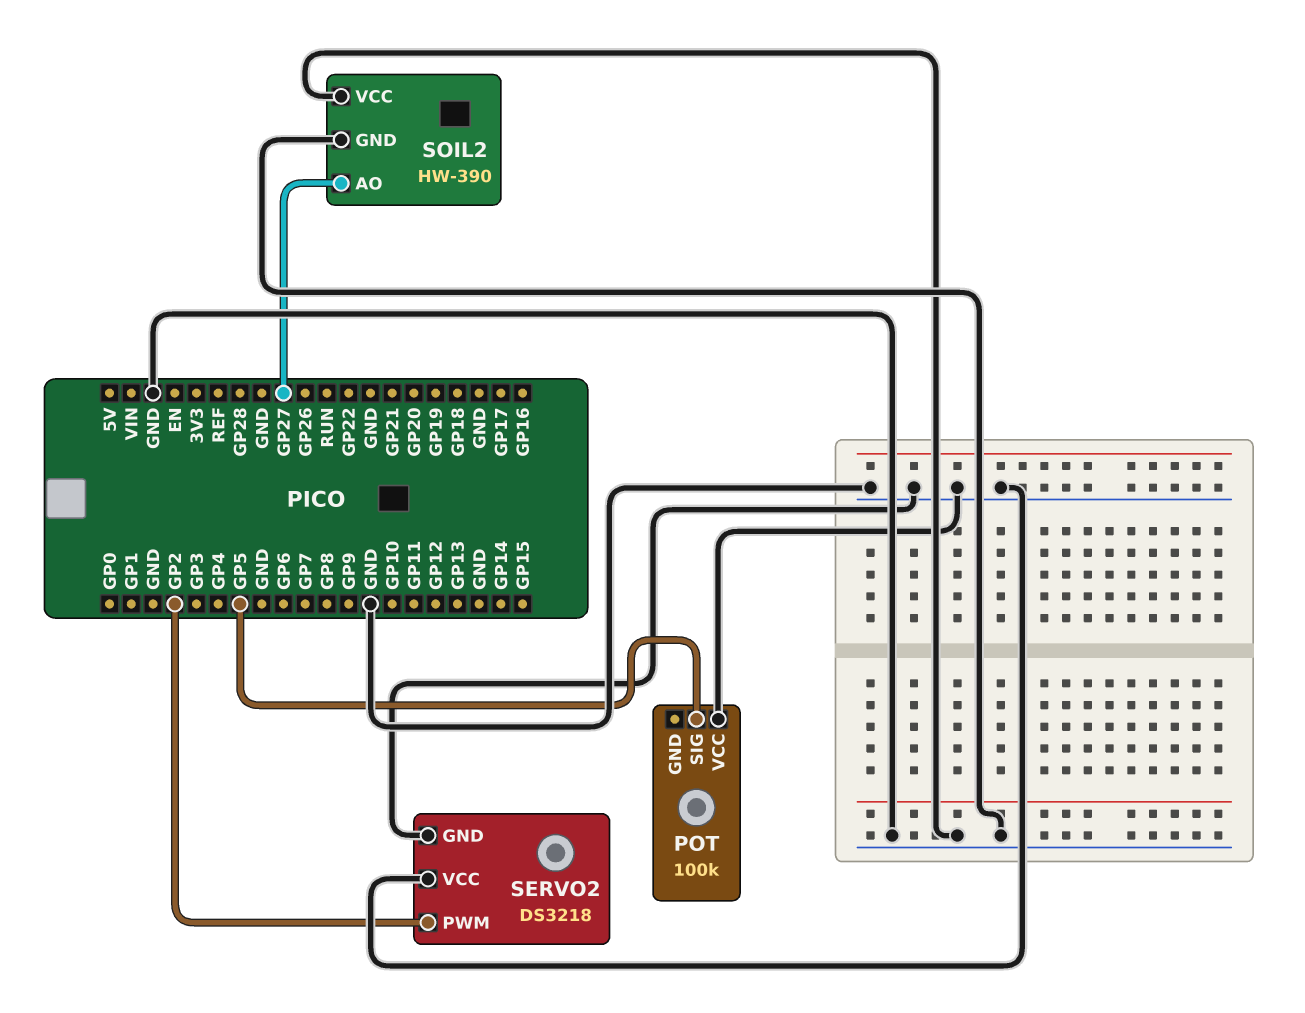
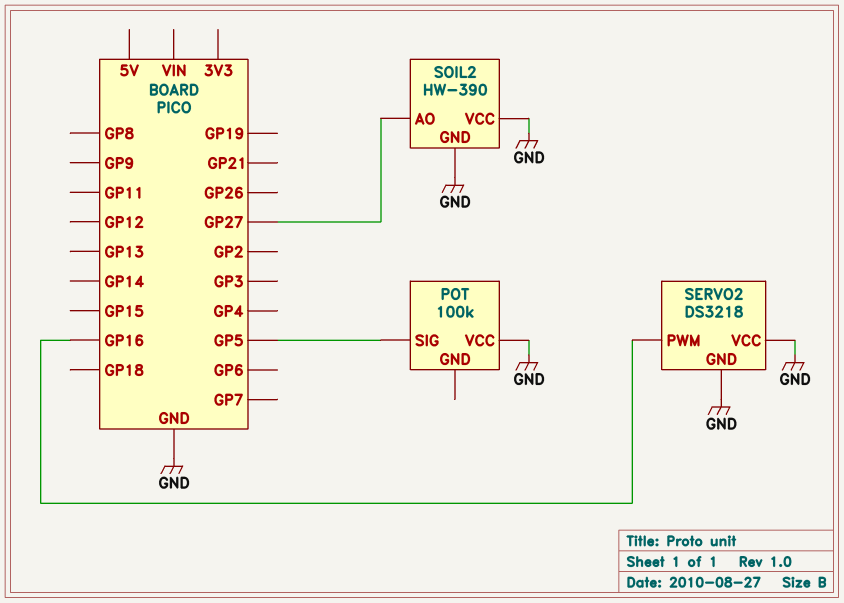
SERVO2 pin PWM: GP2 -> GP16

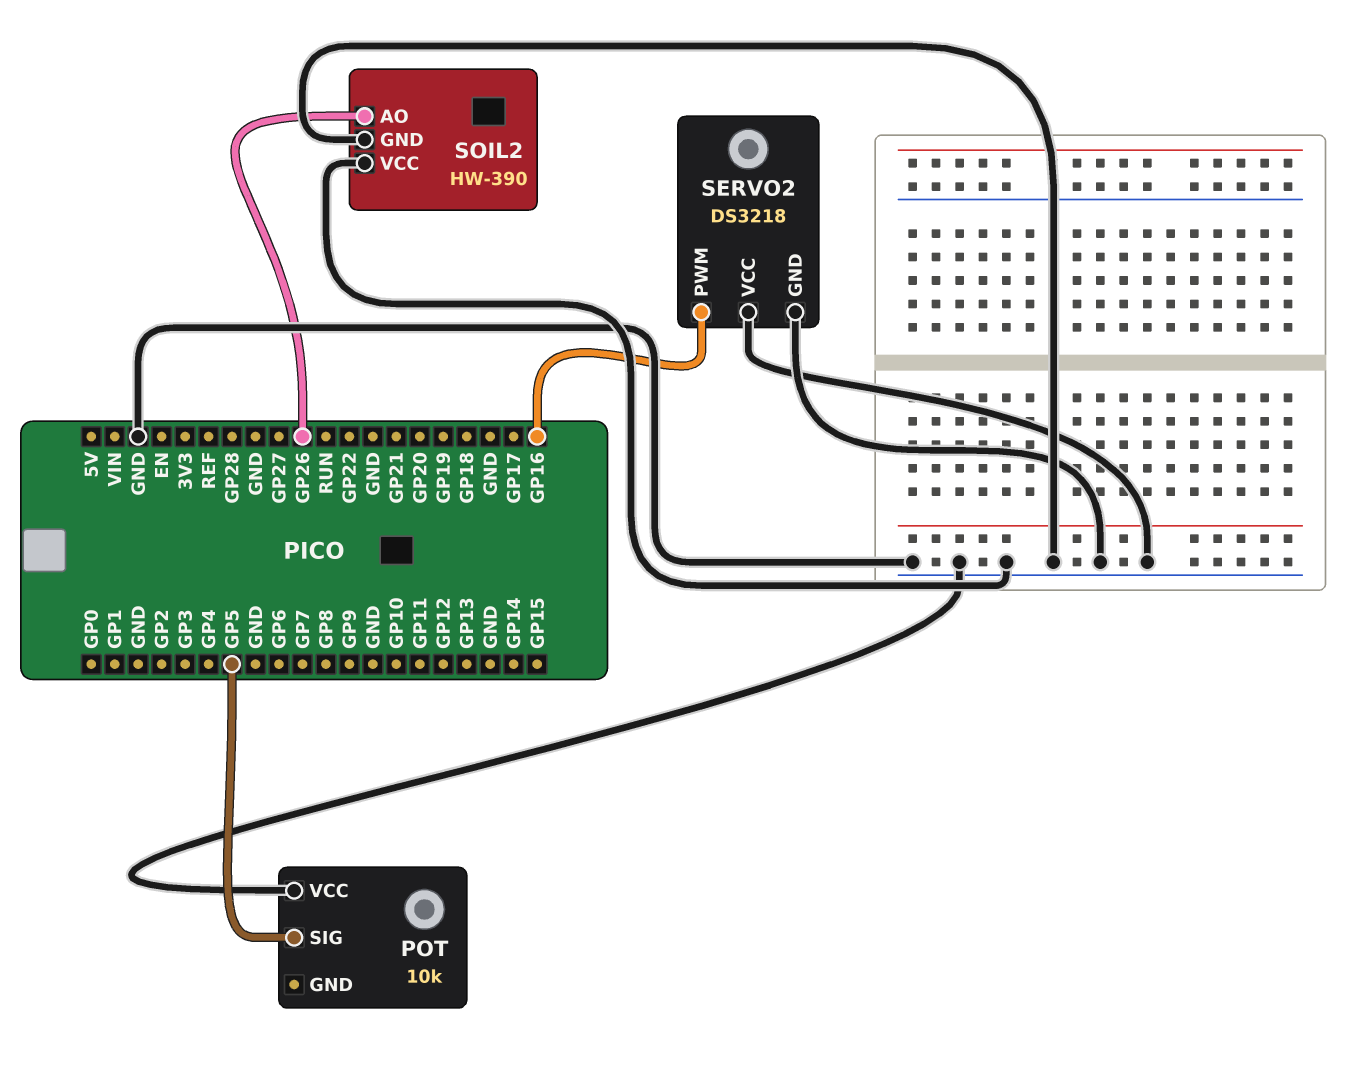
POT: 100k -> 10k
SOIL2 pin AO: GP27 -> GP26

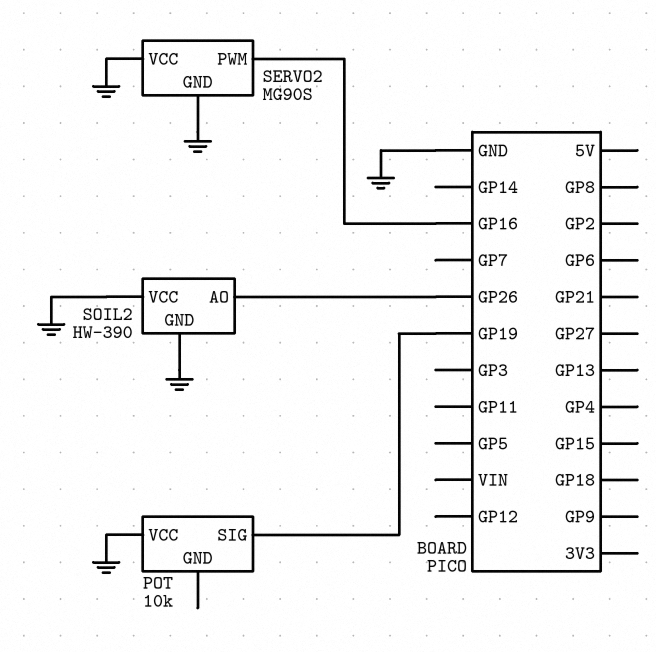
POT pin SIG: GP5 -> GP19
SERVO2: DS3218 -> MG90S

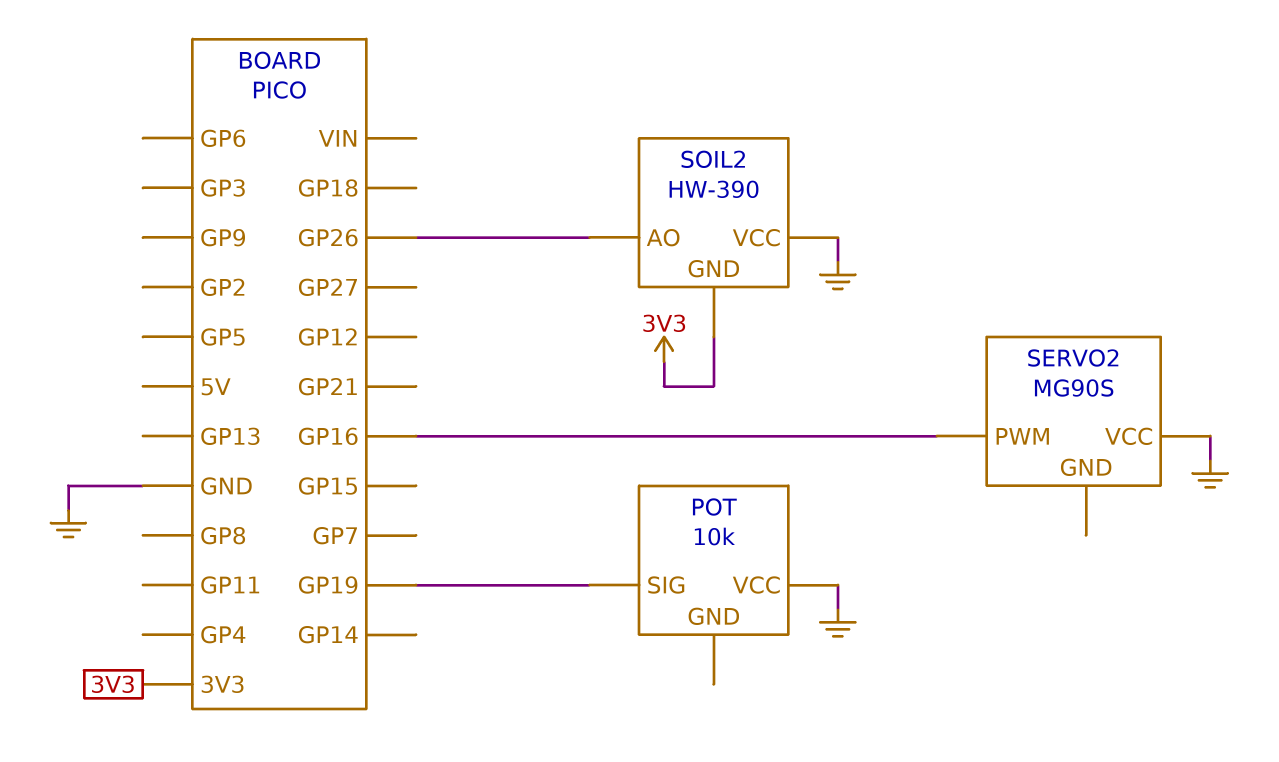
SERVO2 pin GND: GND -> none
SOIL2 pin GND: GND -> 3V3

